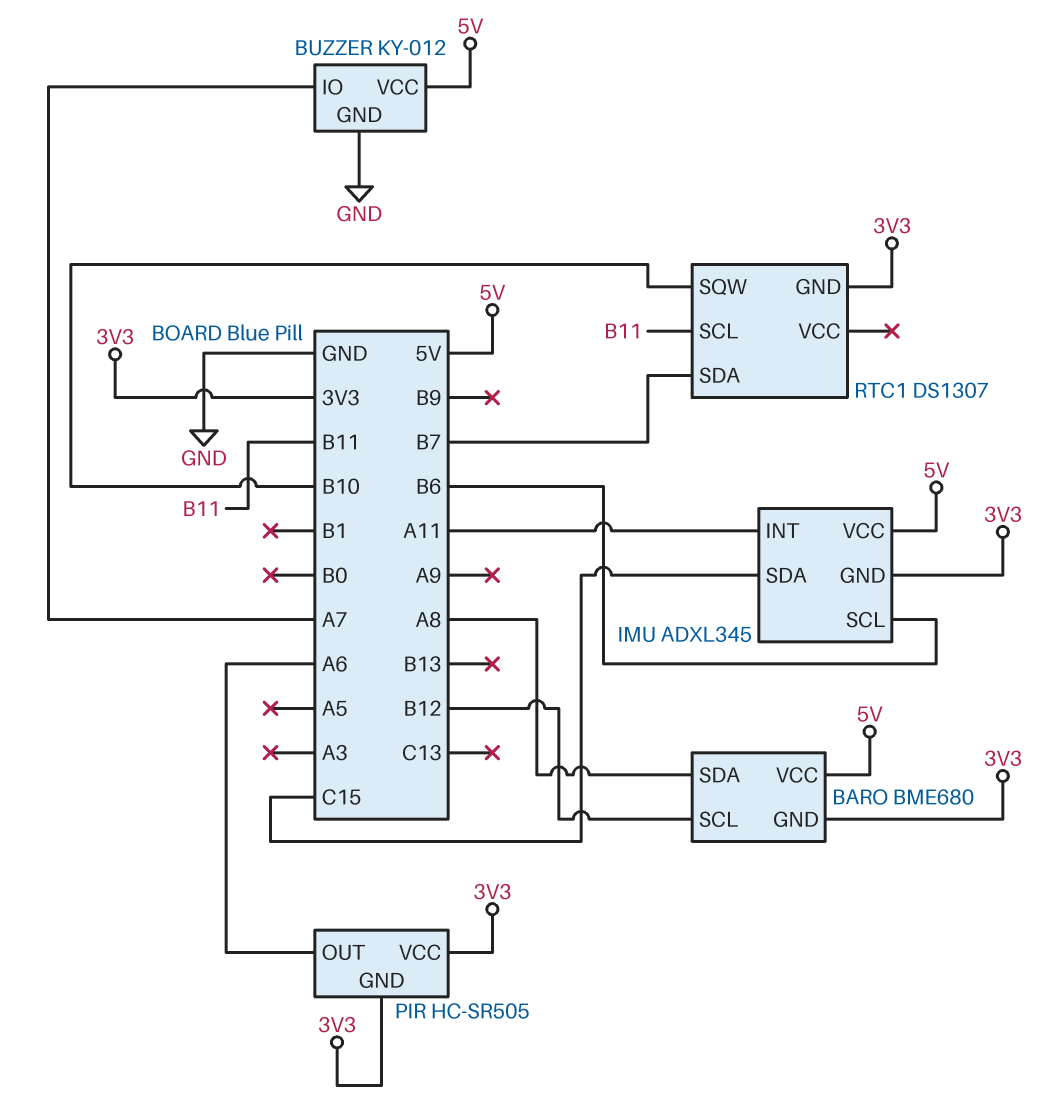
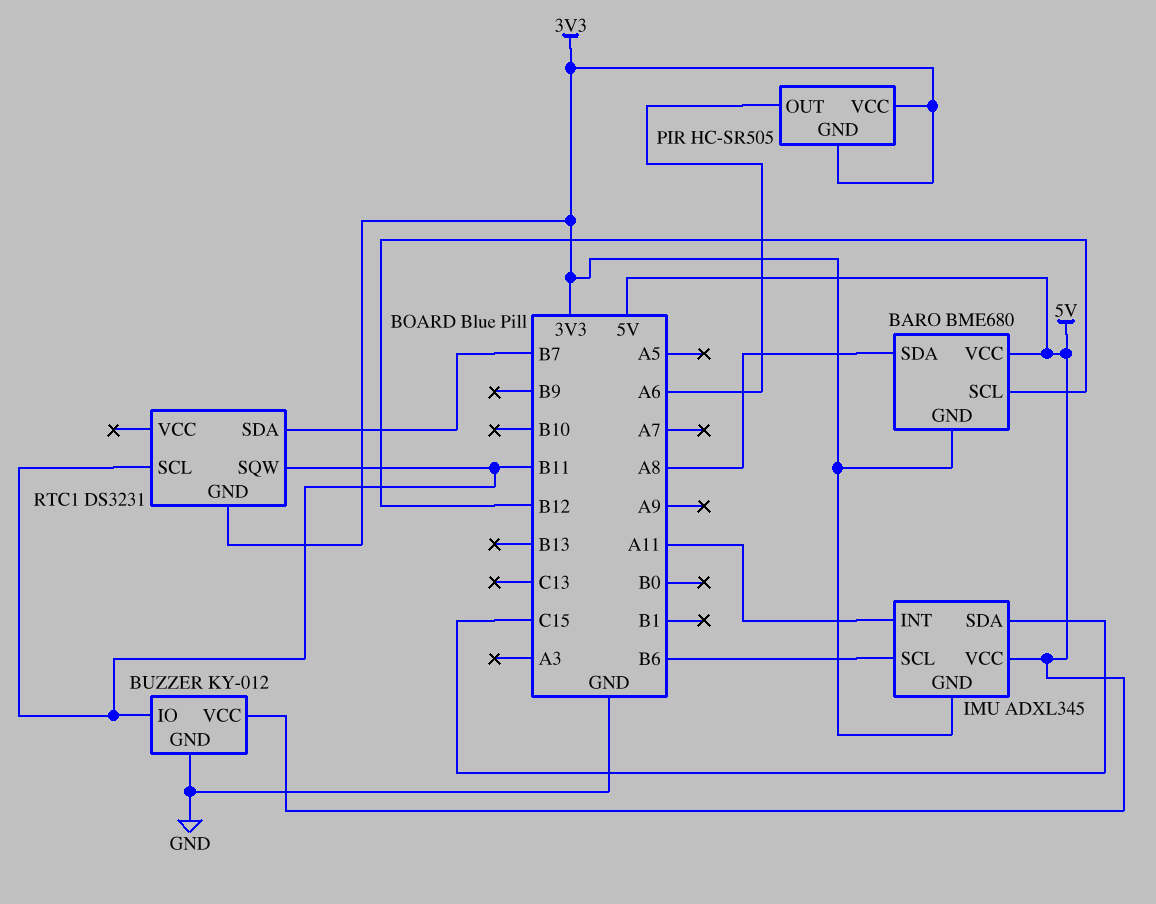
BUZZER pin IO: A7 -> B11
RTC1: DS1307 -> DS3231
RTC1 pin SQW: B10 -> B11

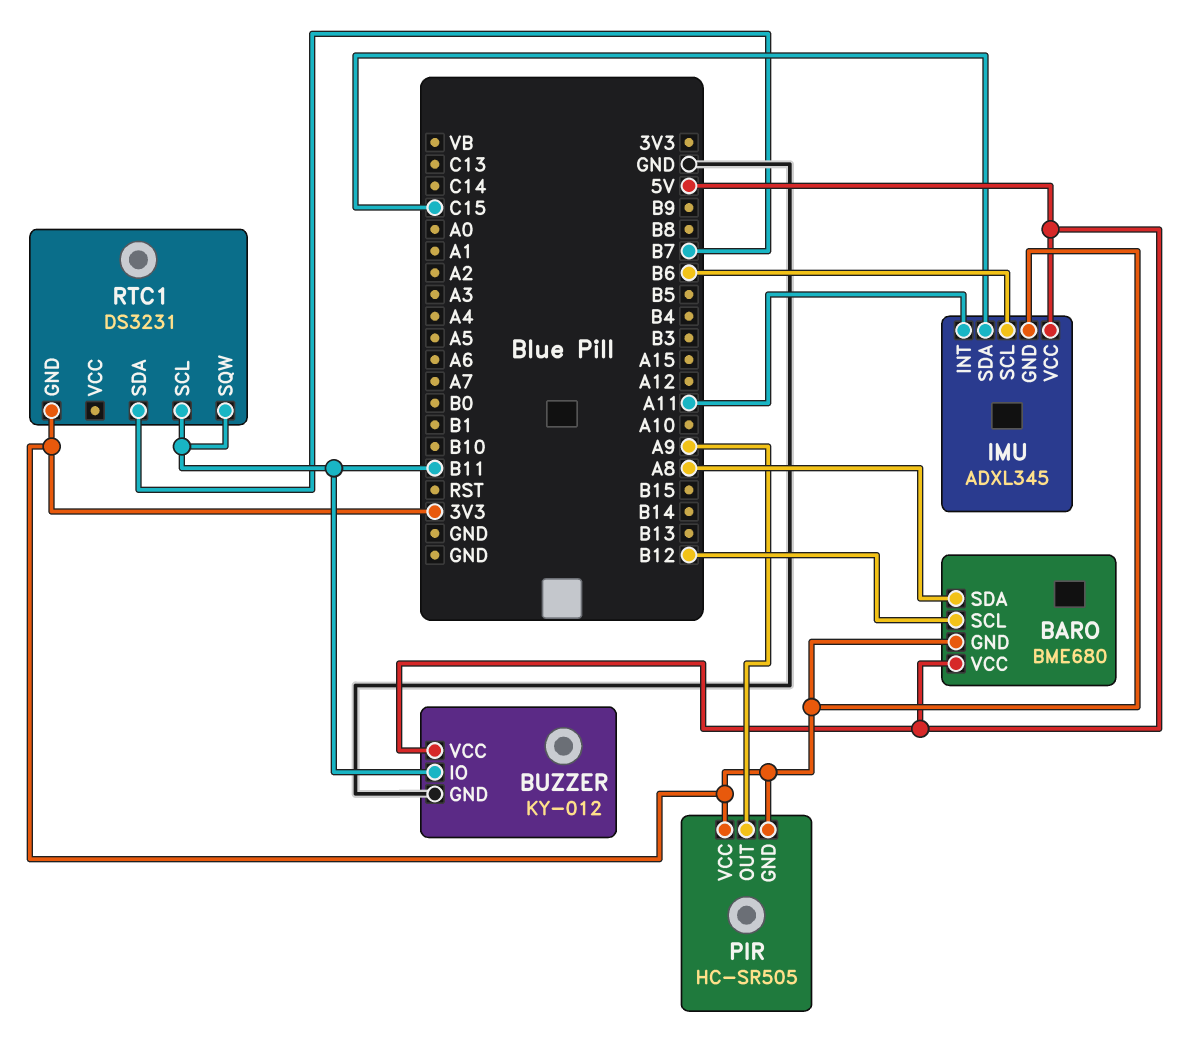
PIR pin OUT: A6 -> A9

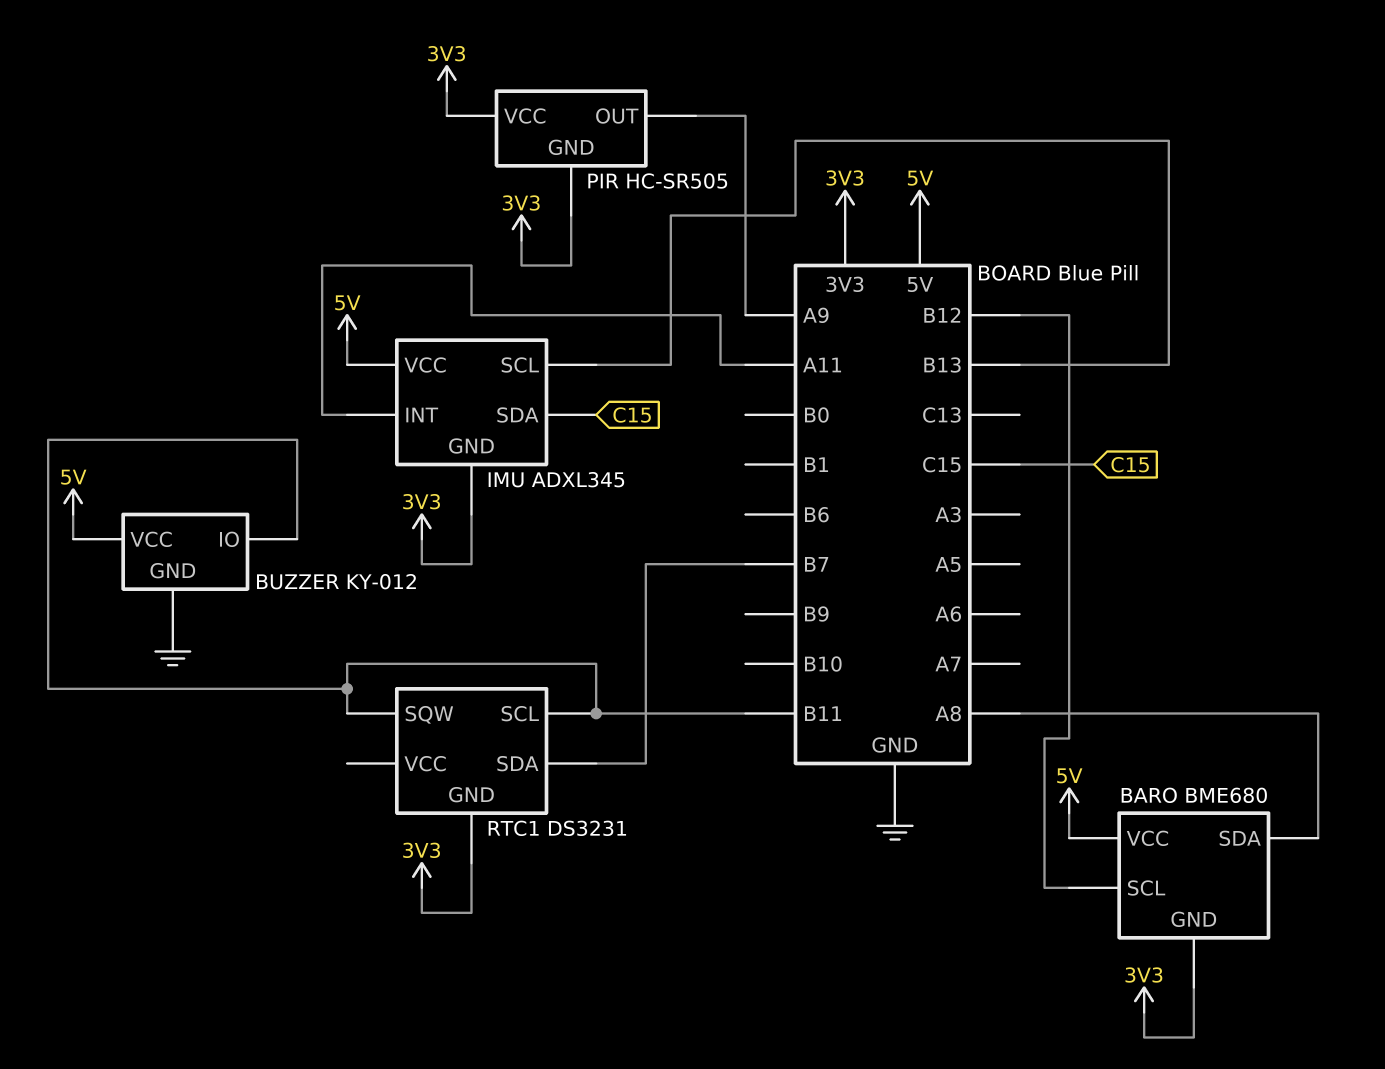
IMU pin SCL: B6 -> B13

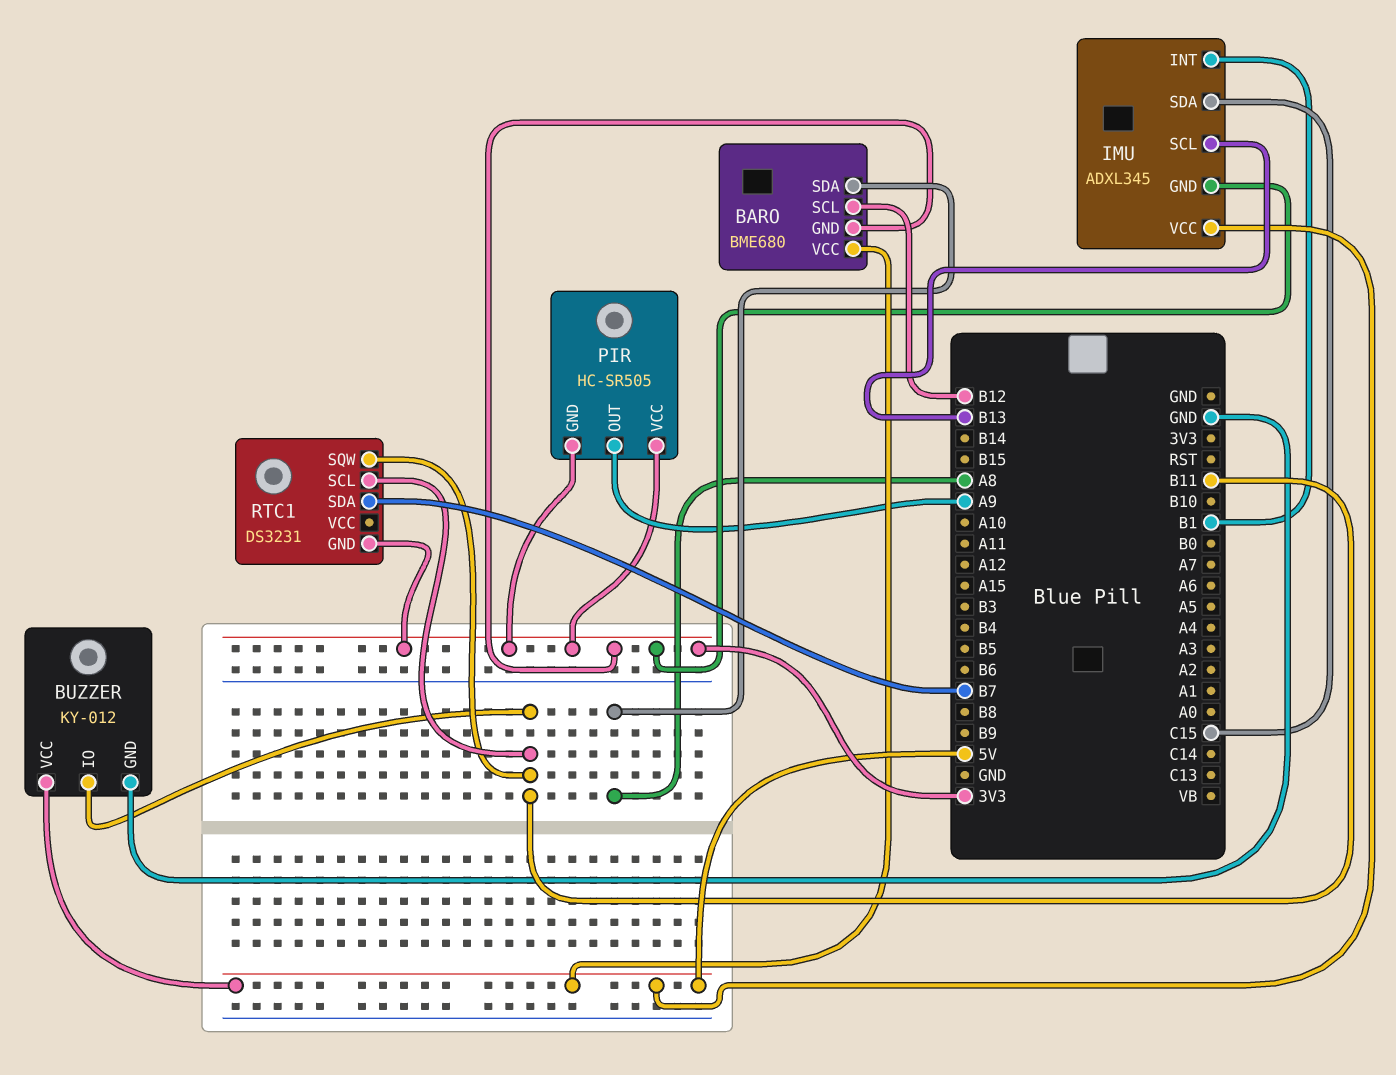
IMU pin INT: A11 -> B1

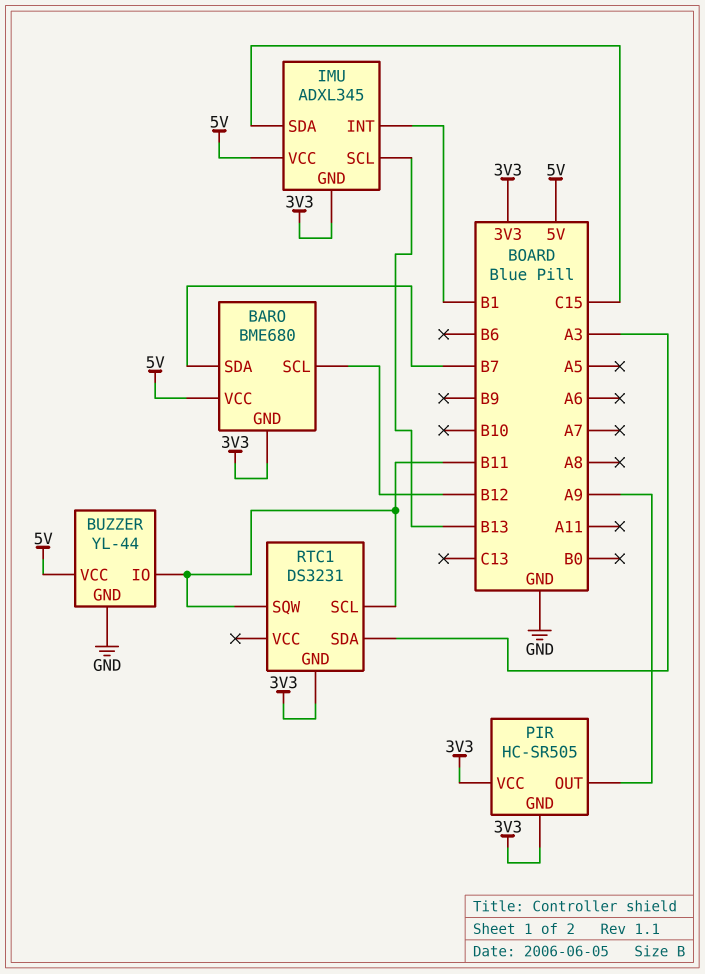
BARO pin SDA: A8 -> B7
BUZZER: KY-012 -> YL-44
RTC1 pin SDA: B7 -> A3

